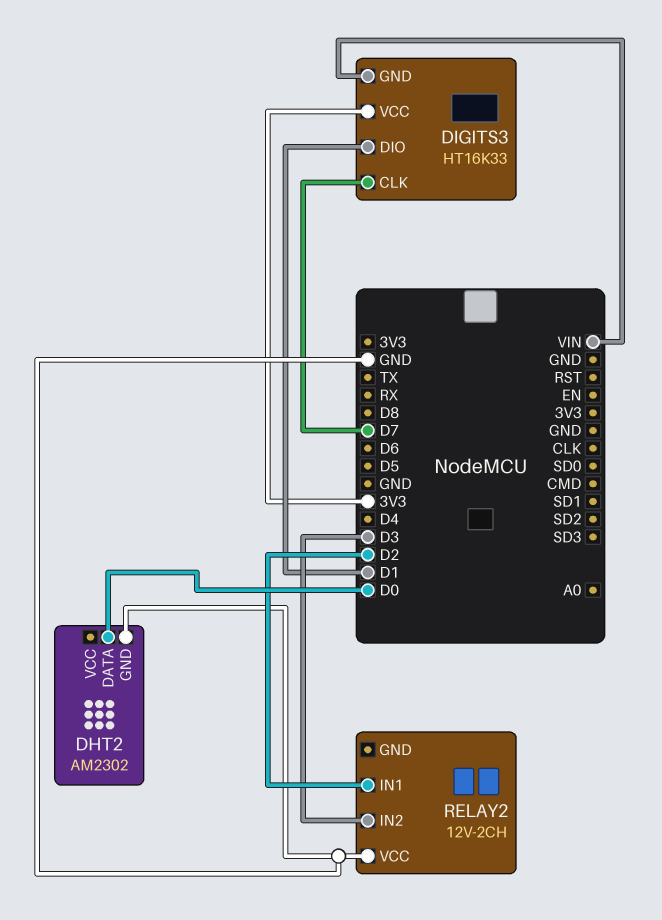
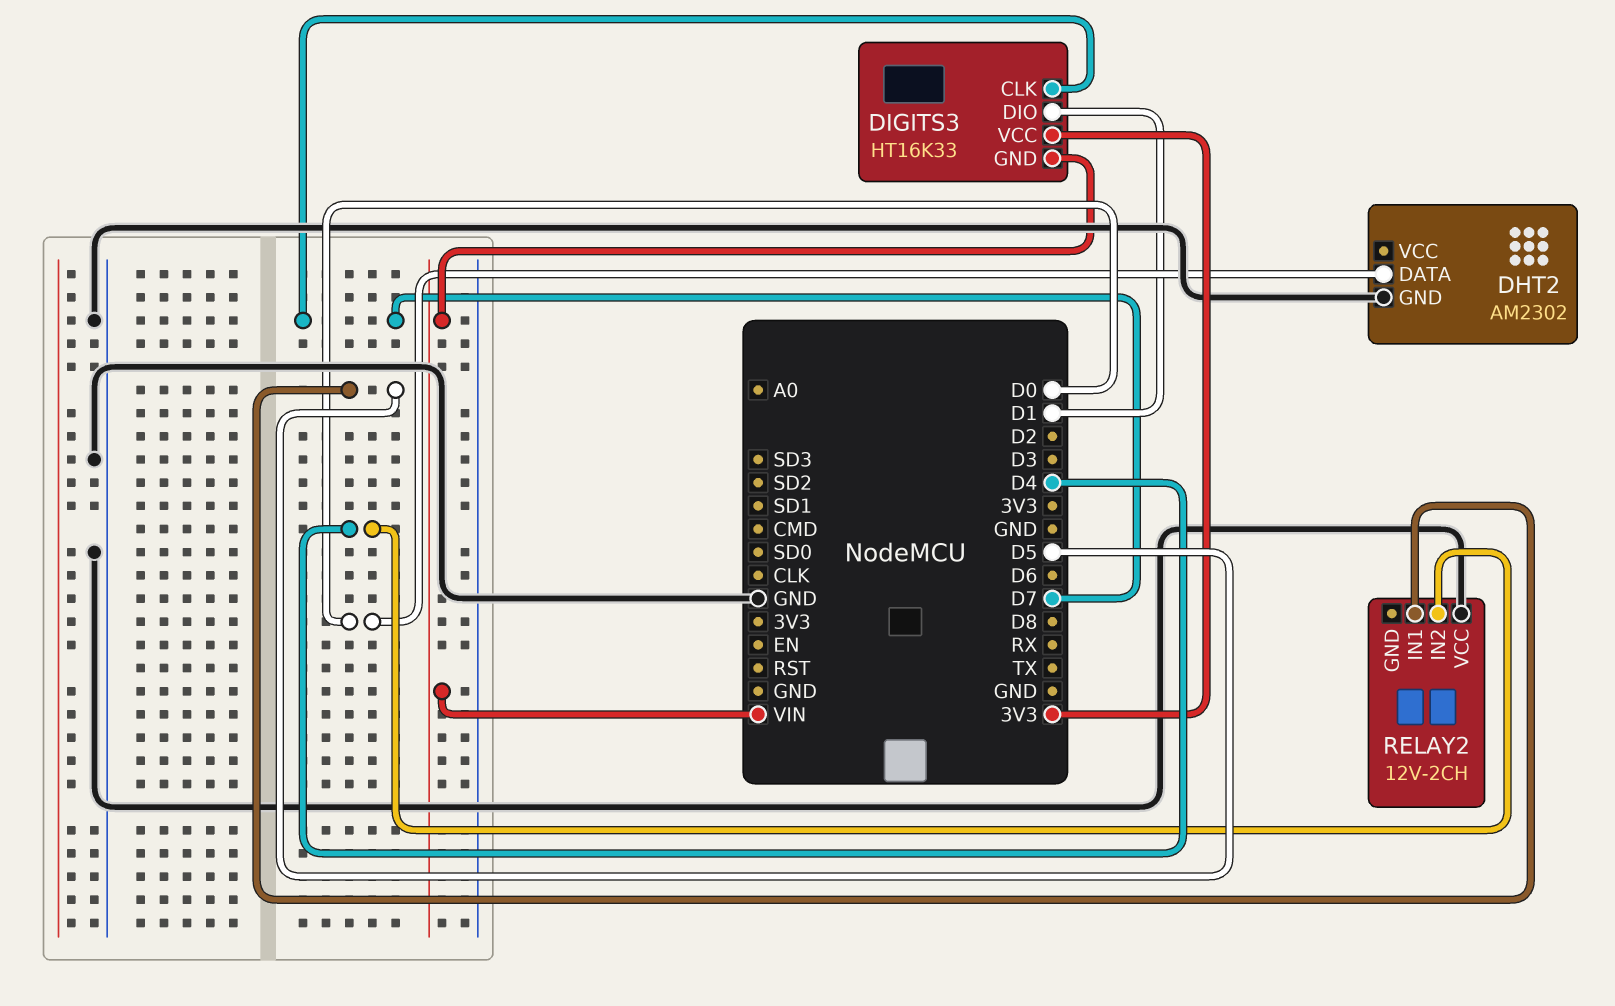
RELAY2 pin IN1: D2 -> D5
RELAY2 pin IN2: D3 -> D4

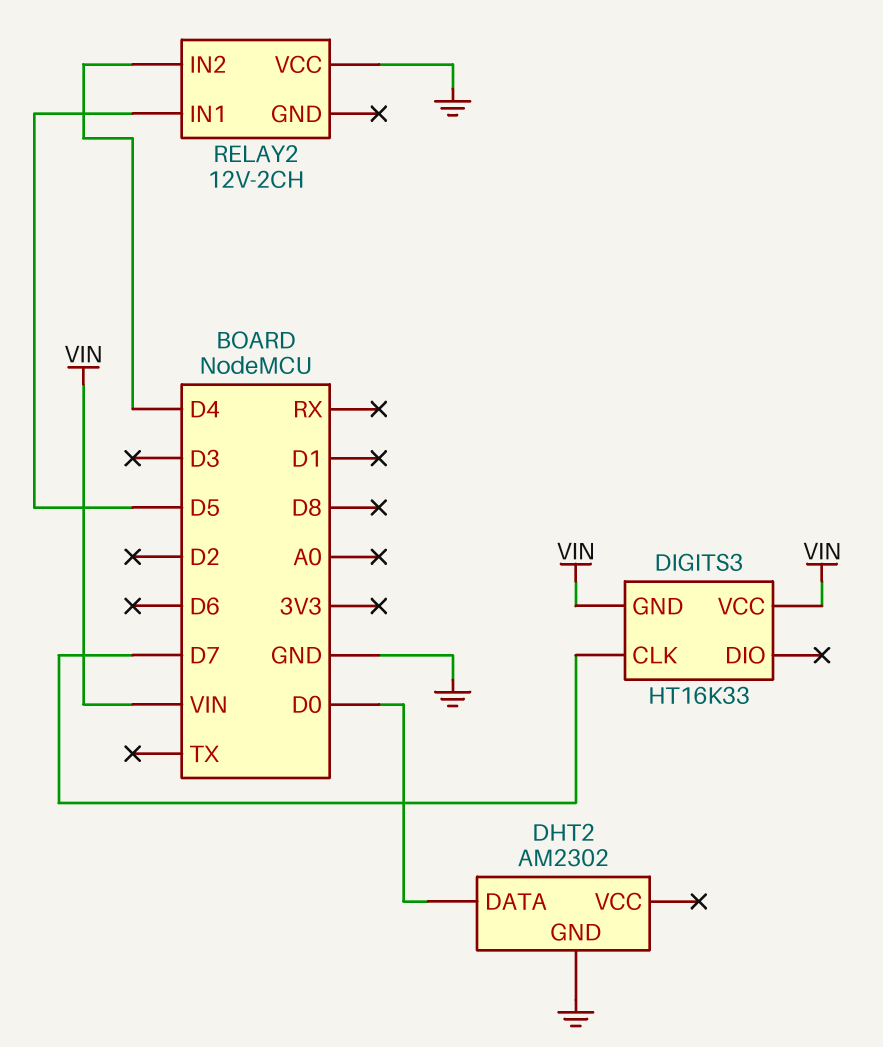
DIGITS3 pin DIO: D1 -> none
DIGITS3 pin VCC: 3V3 -> VIN

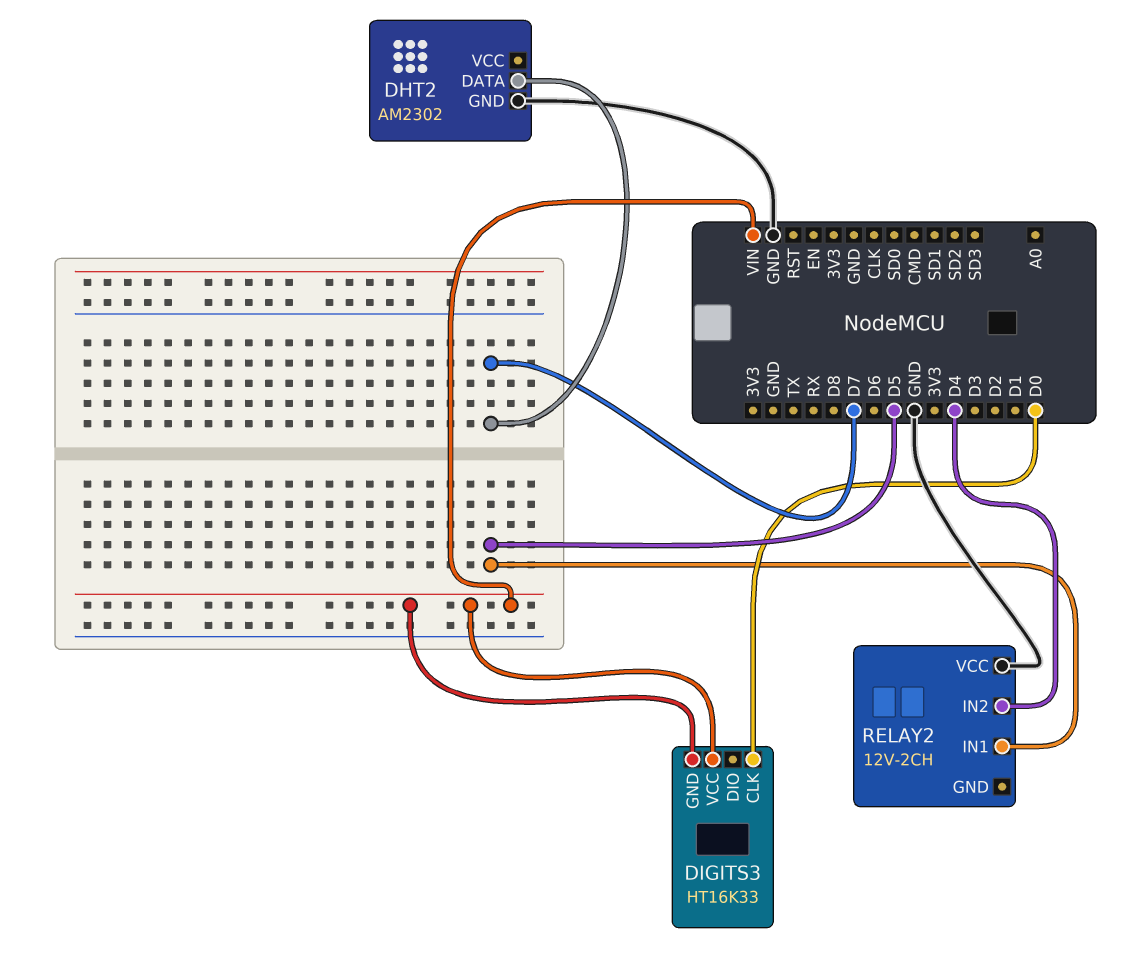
DHT2 pin DATA: D0 -> D7
DIGITS3 pin CLK: D7 -> D0

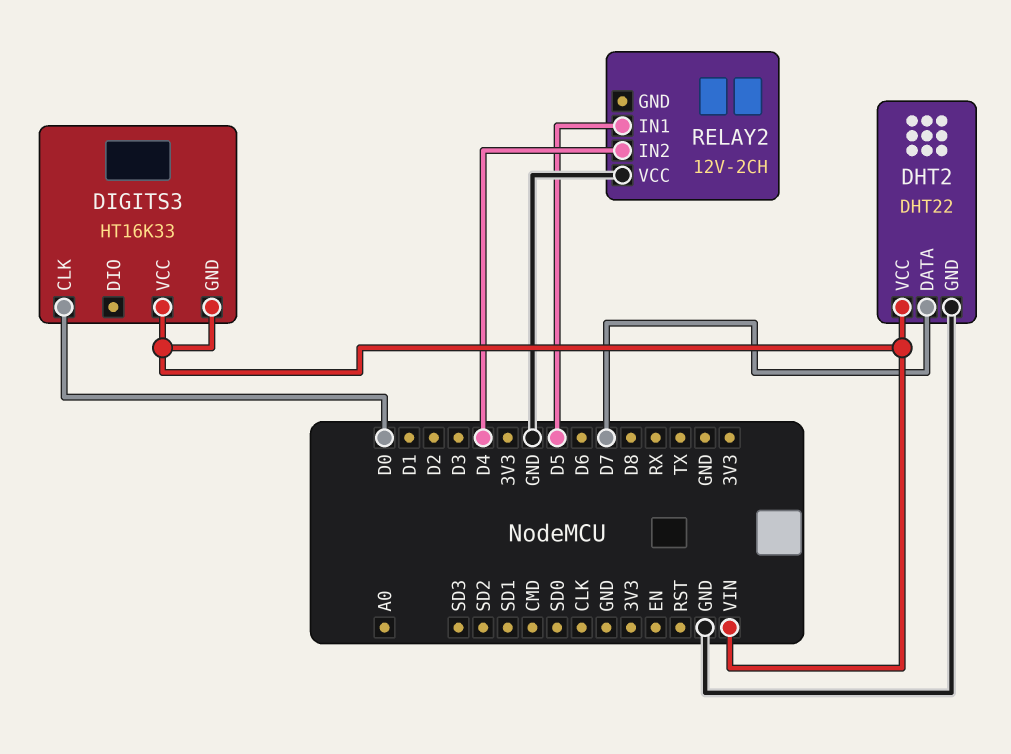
DHT2: AM2302 -> DHT22
DHT2 pin VCC: none -> VIN

